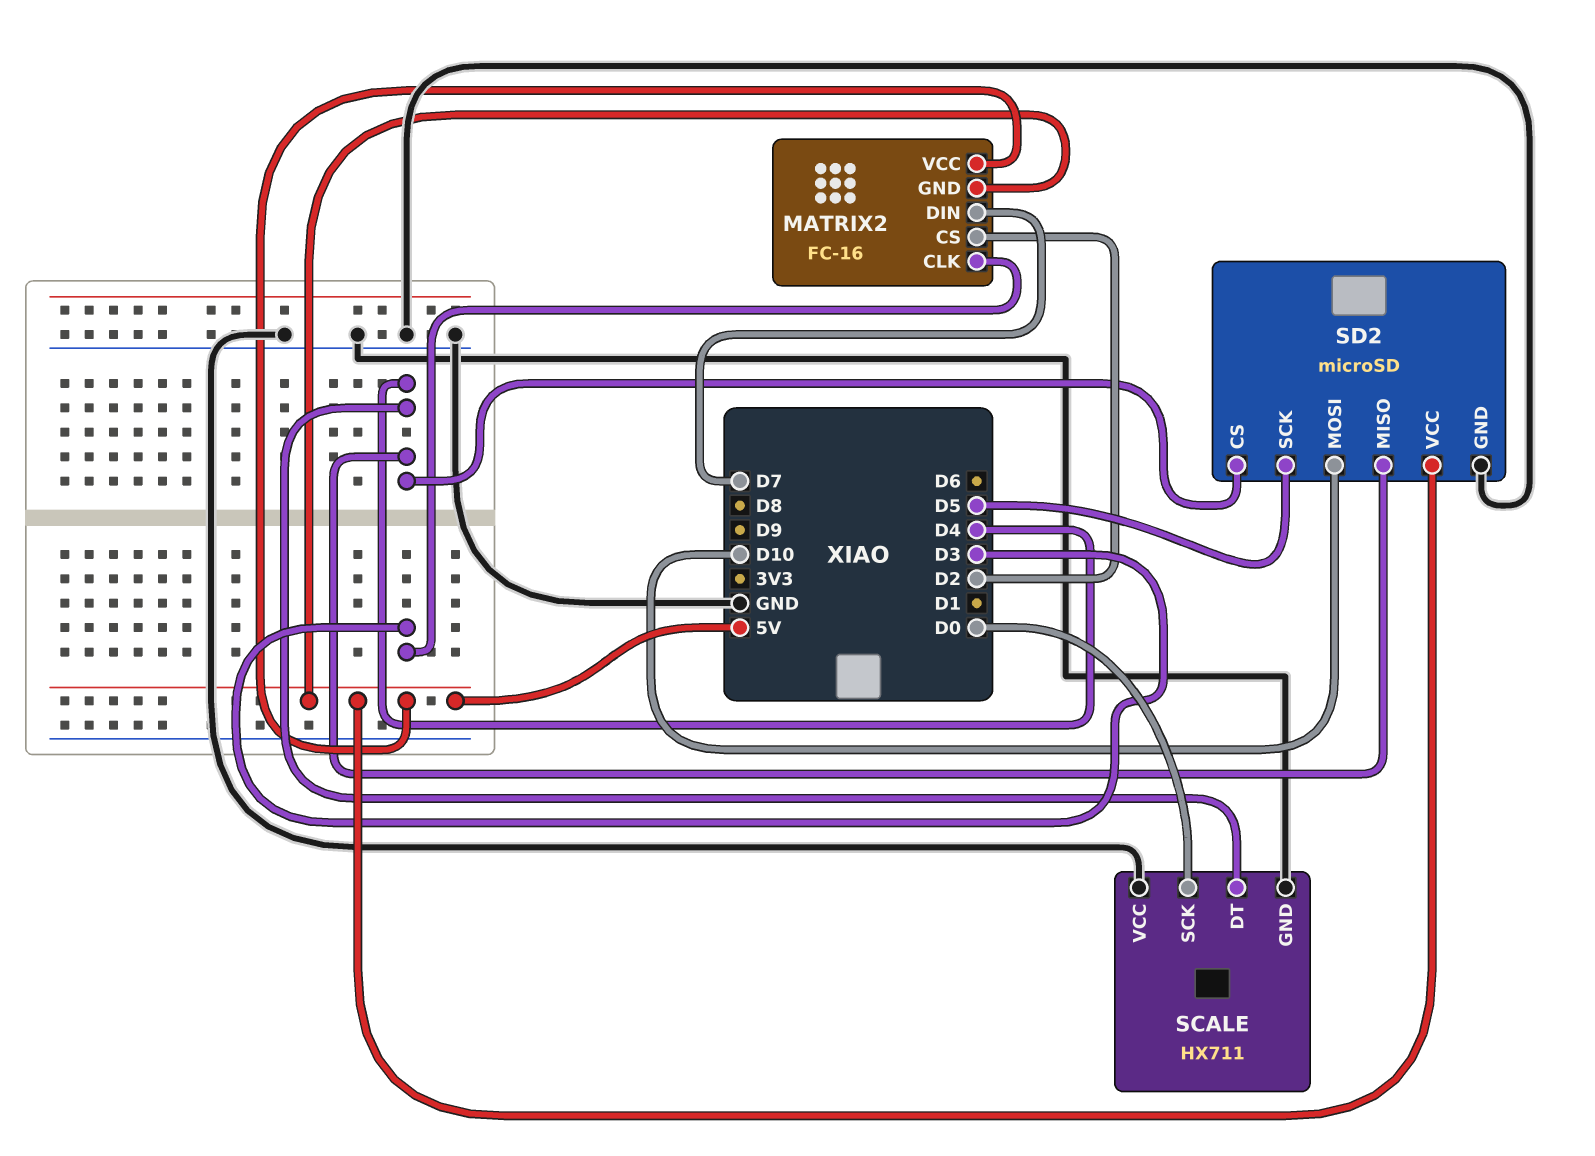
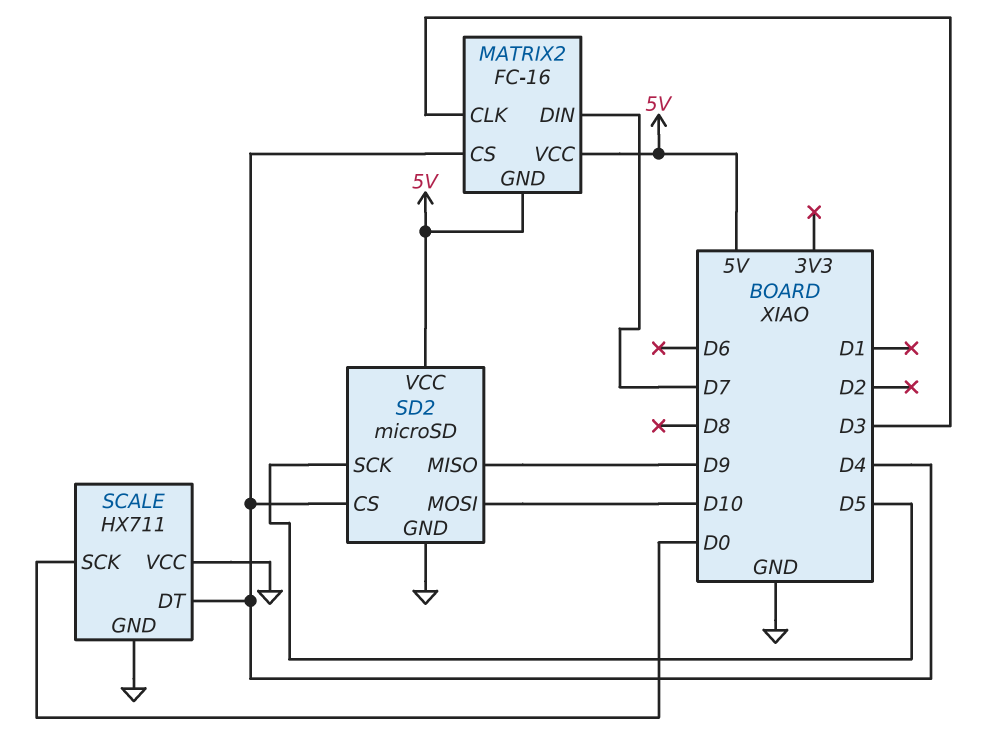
MATRIX2 pin CS: D2 -> D4
SD2 pin MISO: D4 -> D9

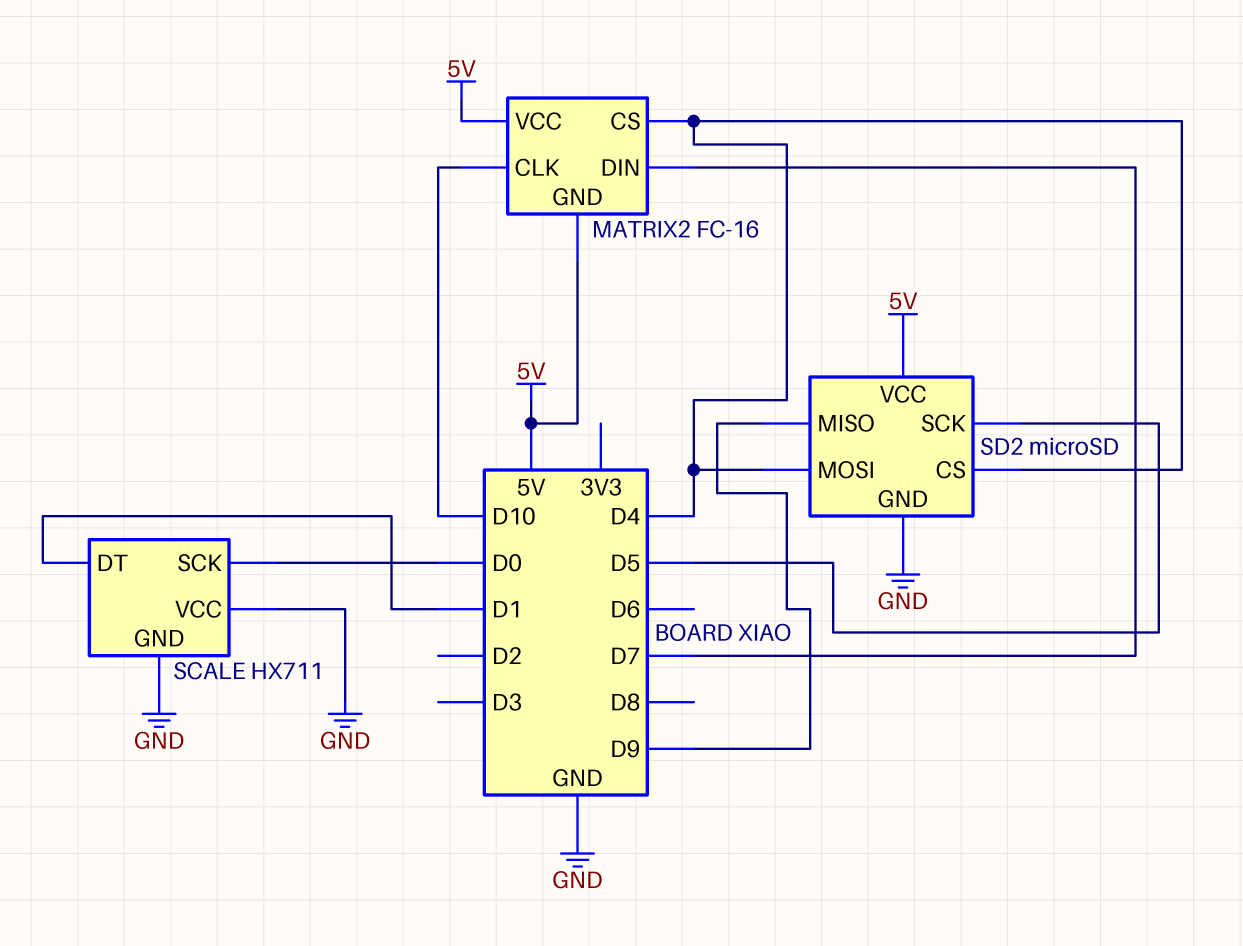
MATRIX2 pin CLK: D3 -> D10
SCALE pin DT: D4 -> D1
SD2 pin MOSI: D10 -> D4

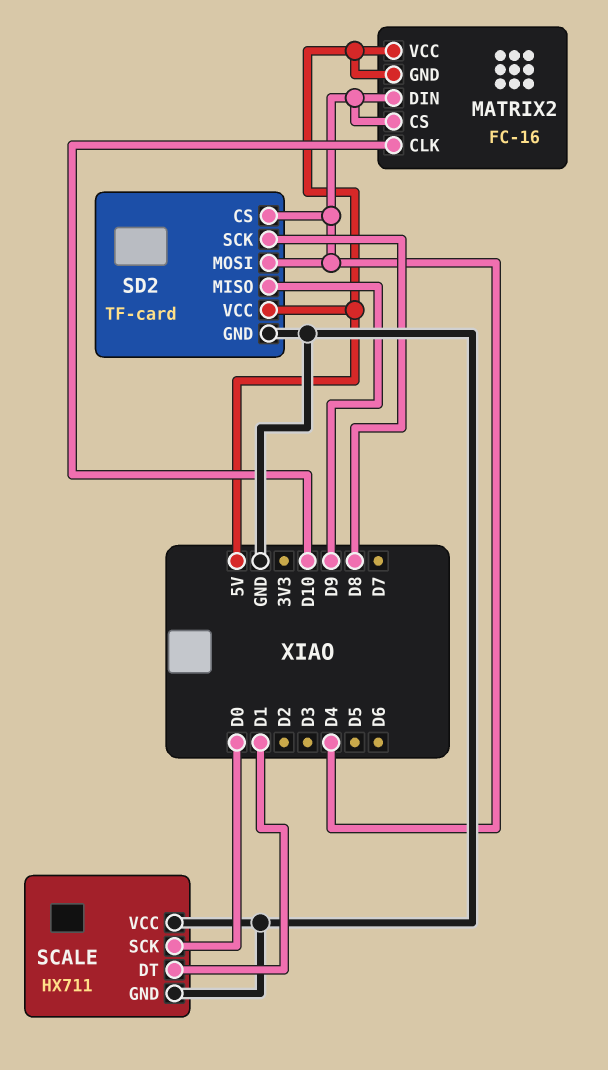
MATRIX2 pin DIN: D7 -> D4
SD2: microSD -> TF-card
SD2 pin SCK: D5 -> D8

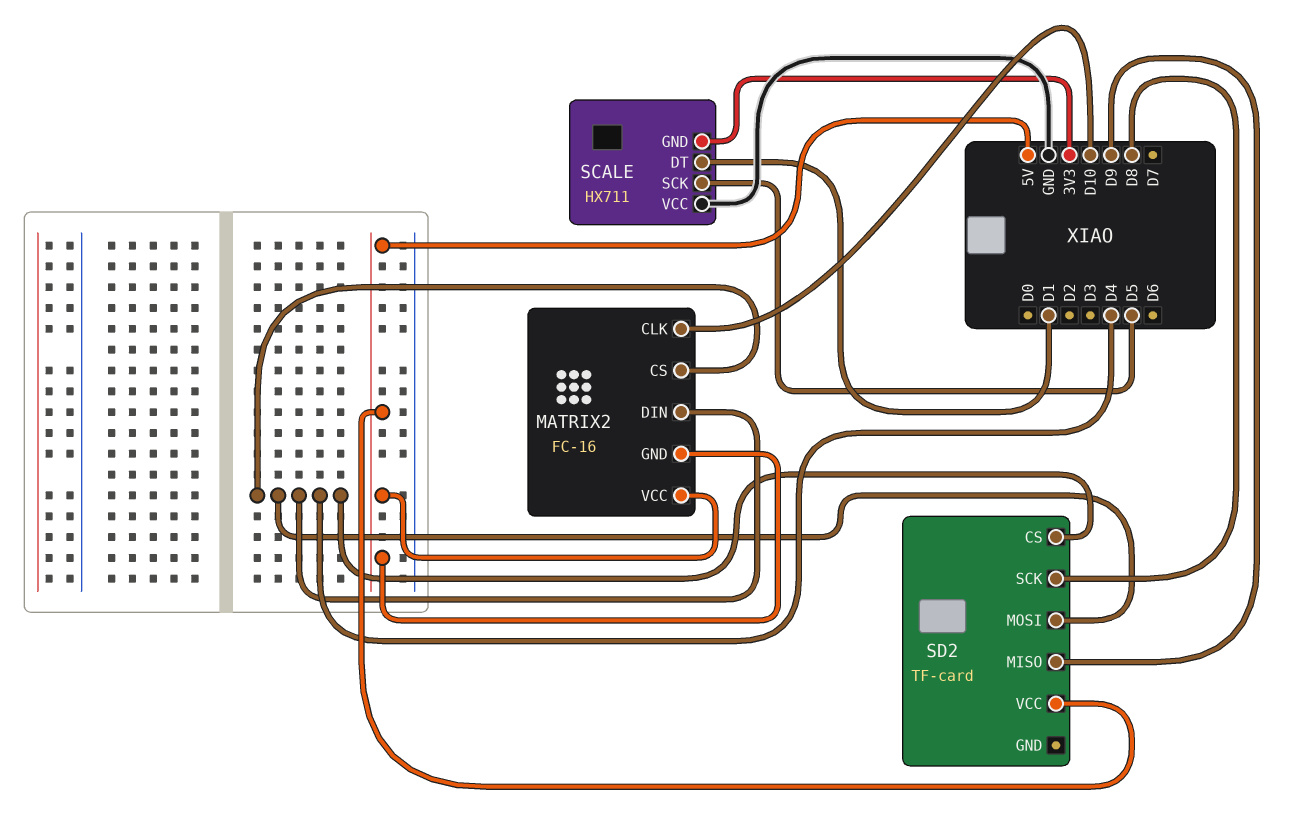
SCALE pin GND: GND -> 3V3
SCALE pin SCK: D0 -> D5
SD2 pin GND: GND -> none

